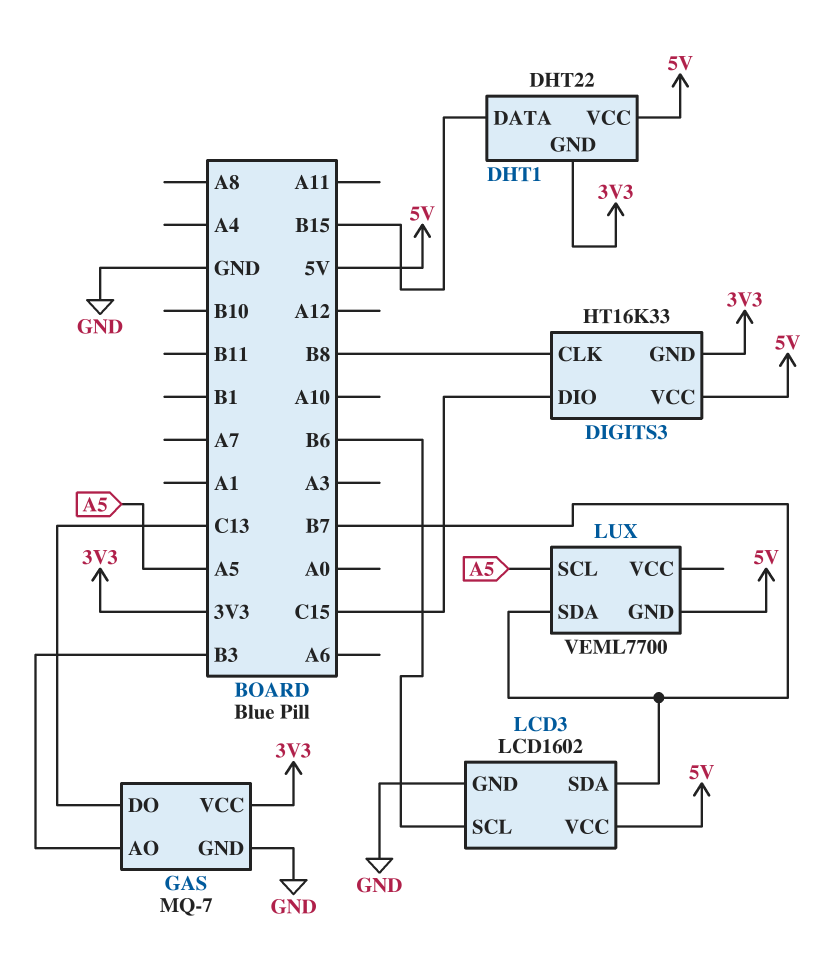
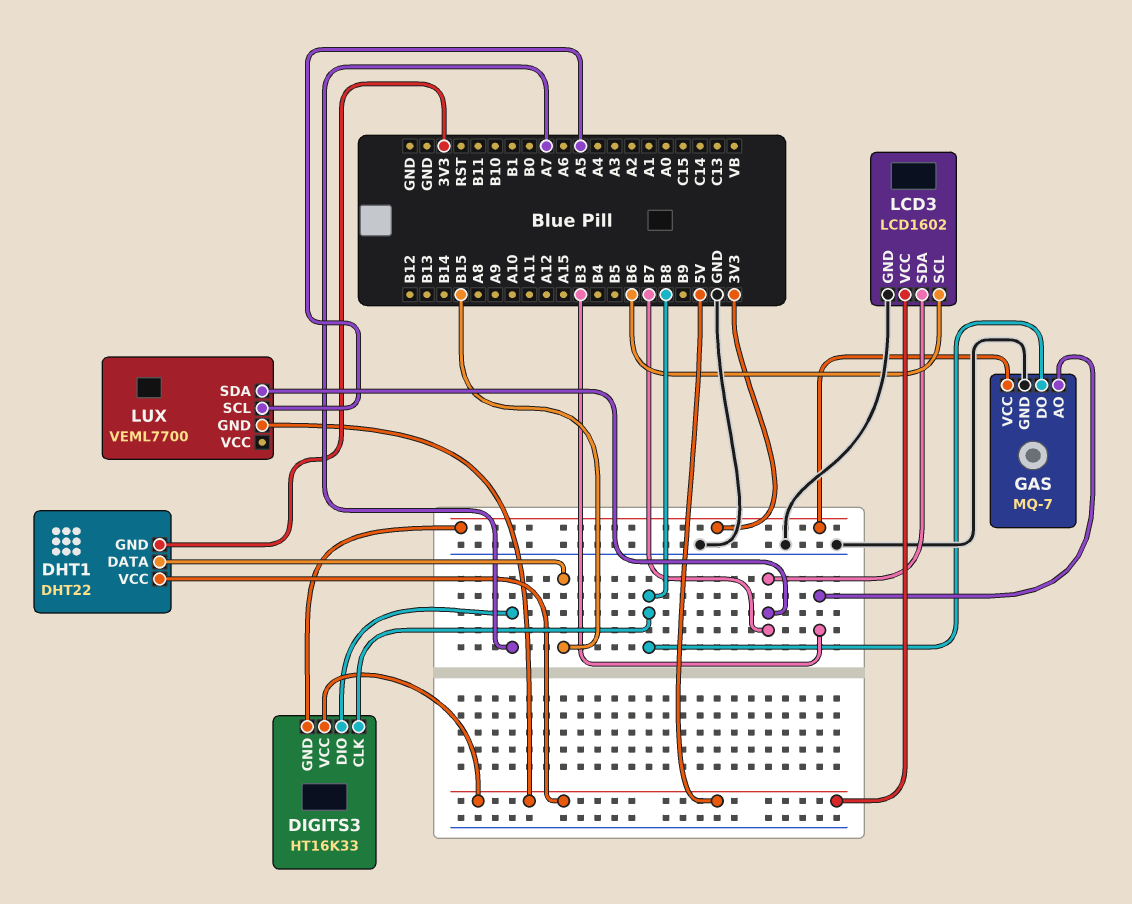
DIGITS3 pin DIO: C15 -> A7
GAS pin DO: C13 -> B8

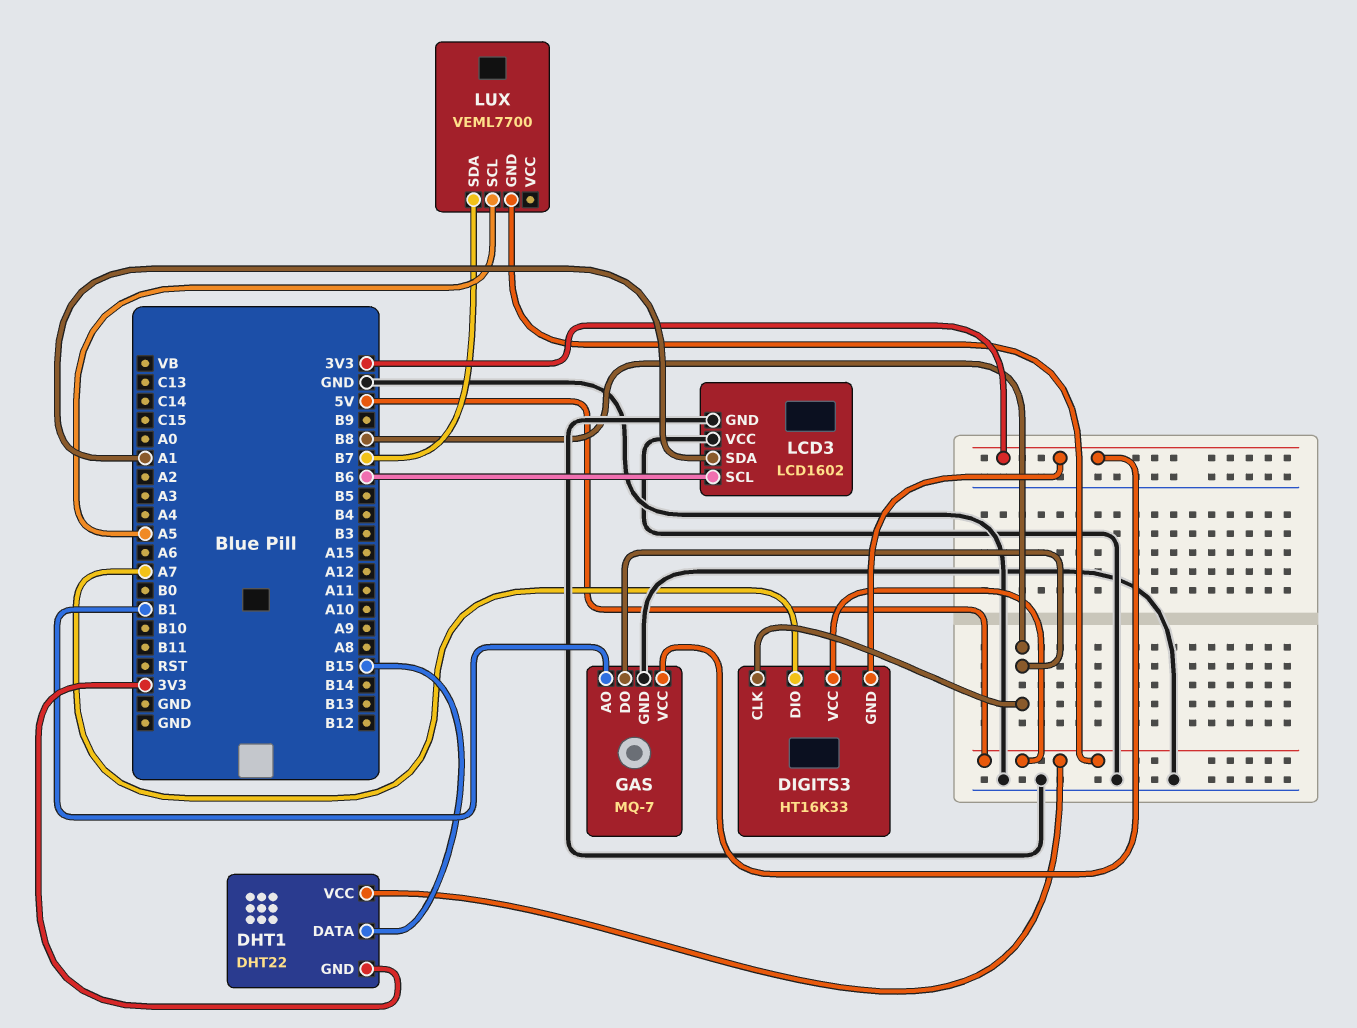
GAS pin AO: B3 -> B1
LCD3 pin SDA: B7 -> A1
LCD3 pin VCC: 5V -> GND

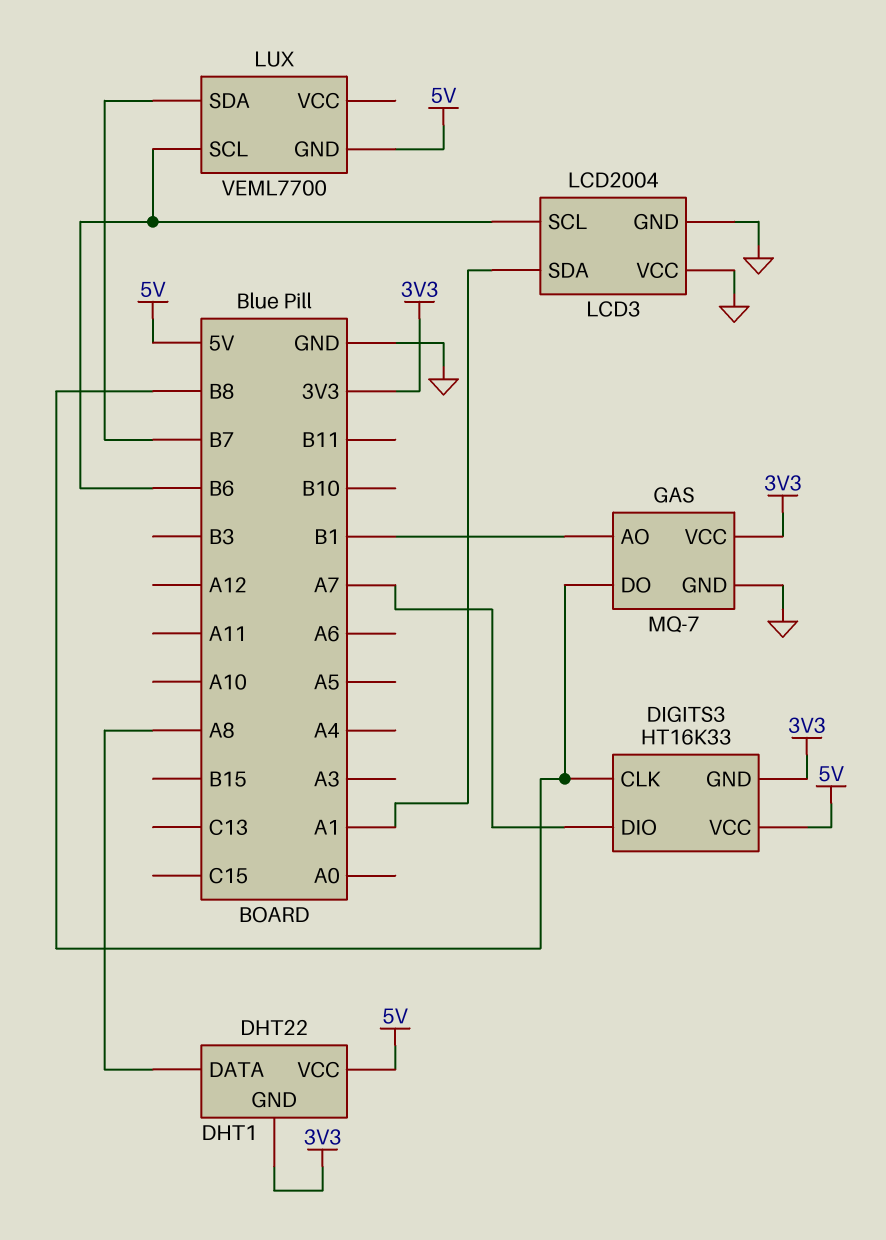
DHT1 pin DATA: B15 -> A8
LCD3: LCD1602 -> LCD2004
LUX pin SCL: A5 -> B6

